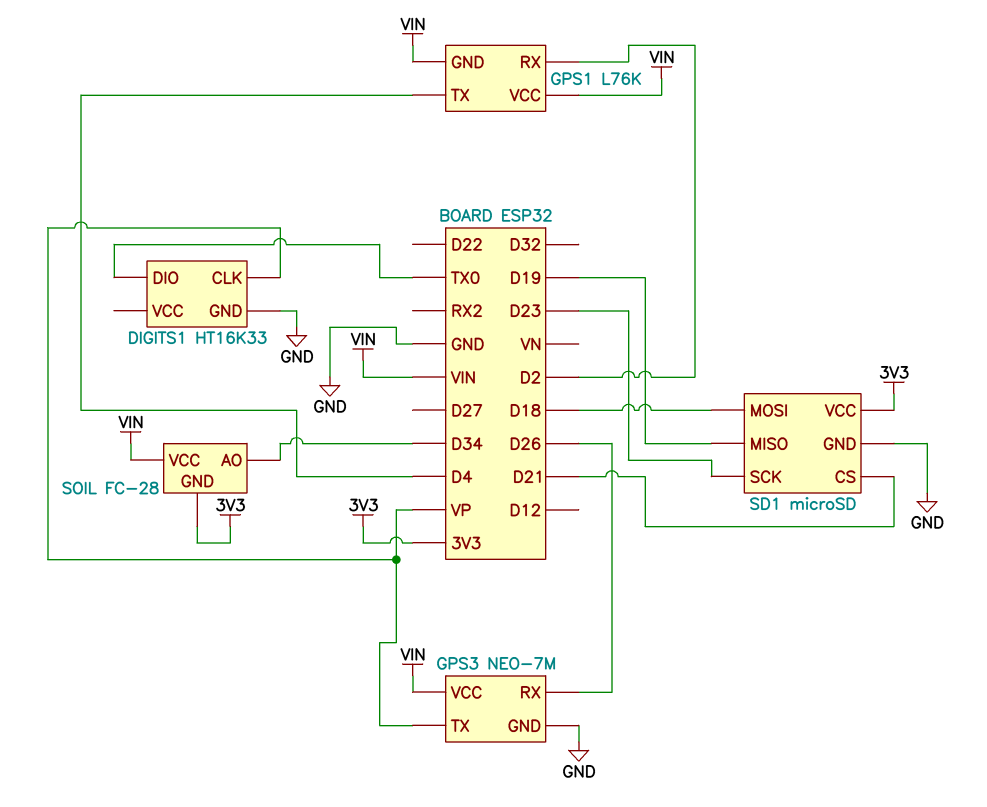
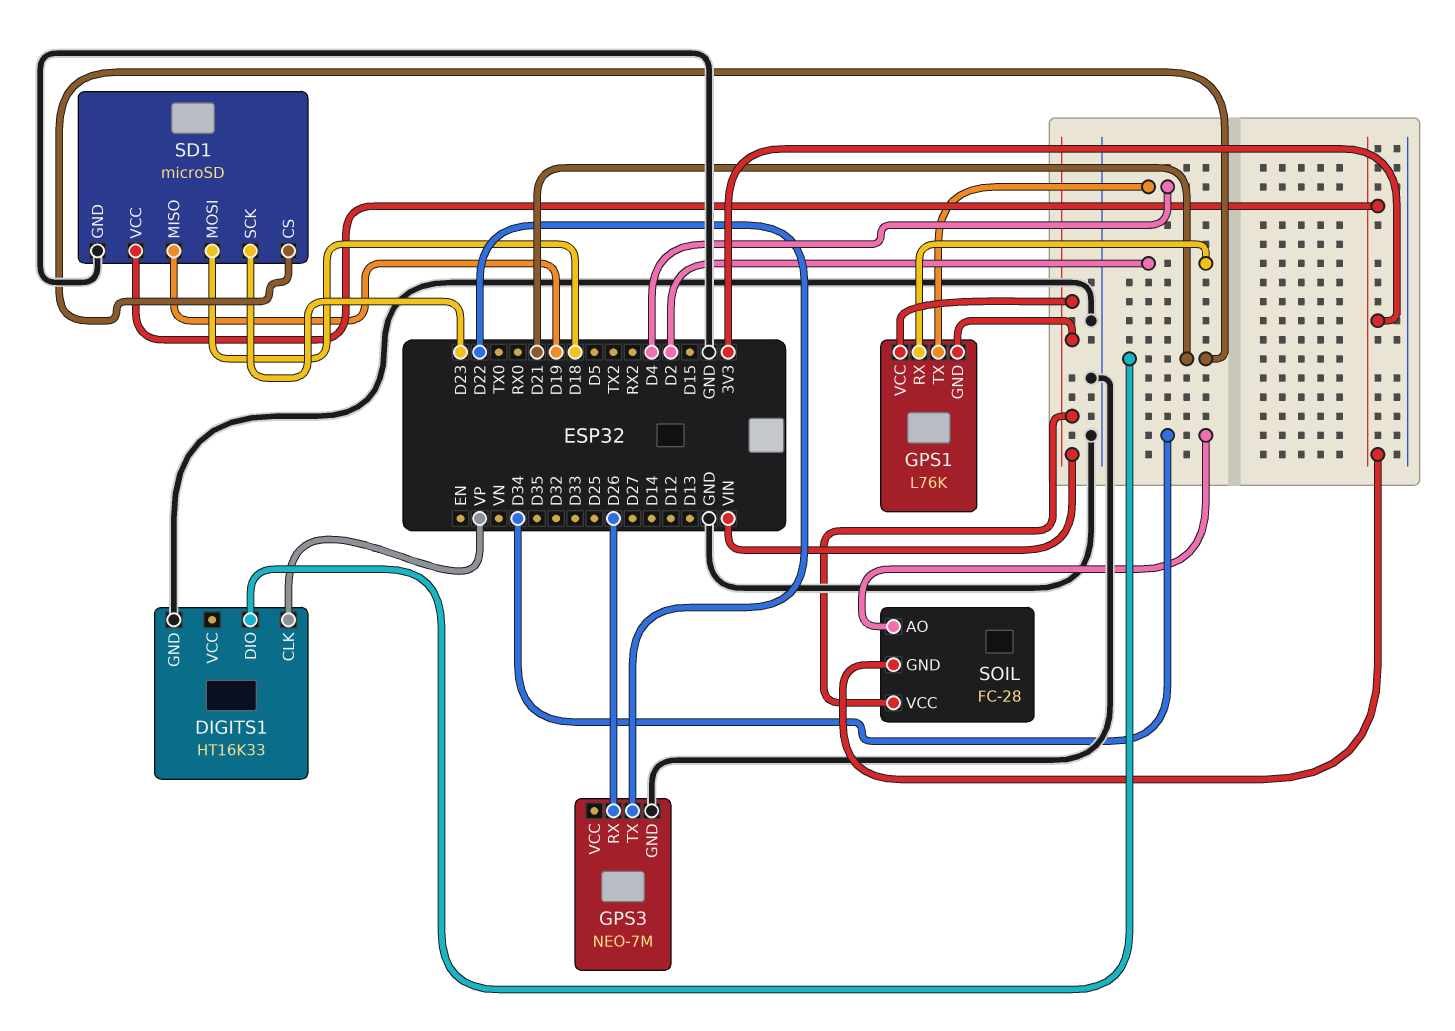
DIGITS1 pin DIO: TX0 -> D21
GPS3 pin TX: VP -> D22
GPS3 pin VCC: VIN -> none

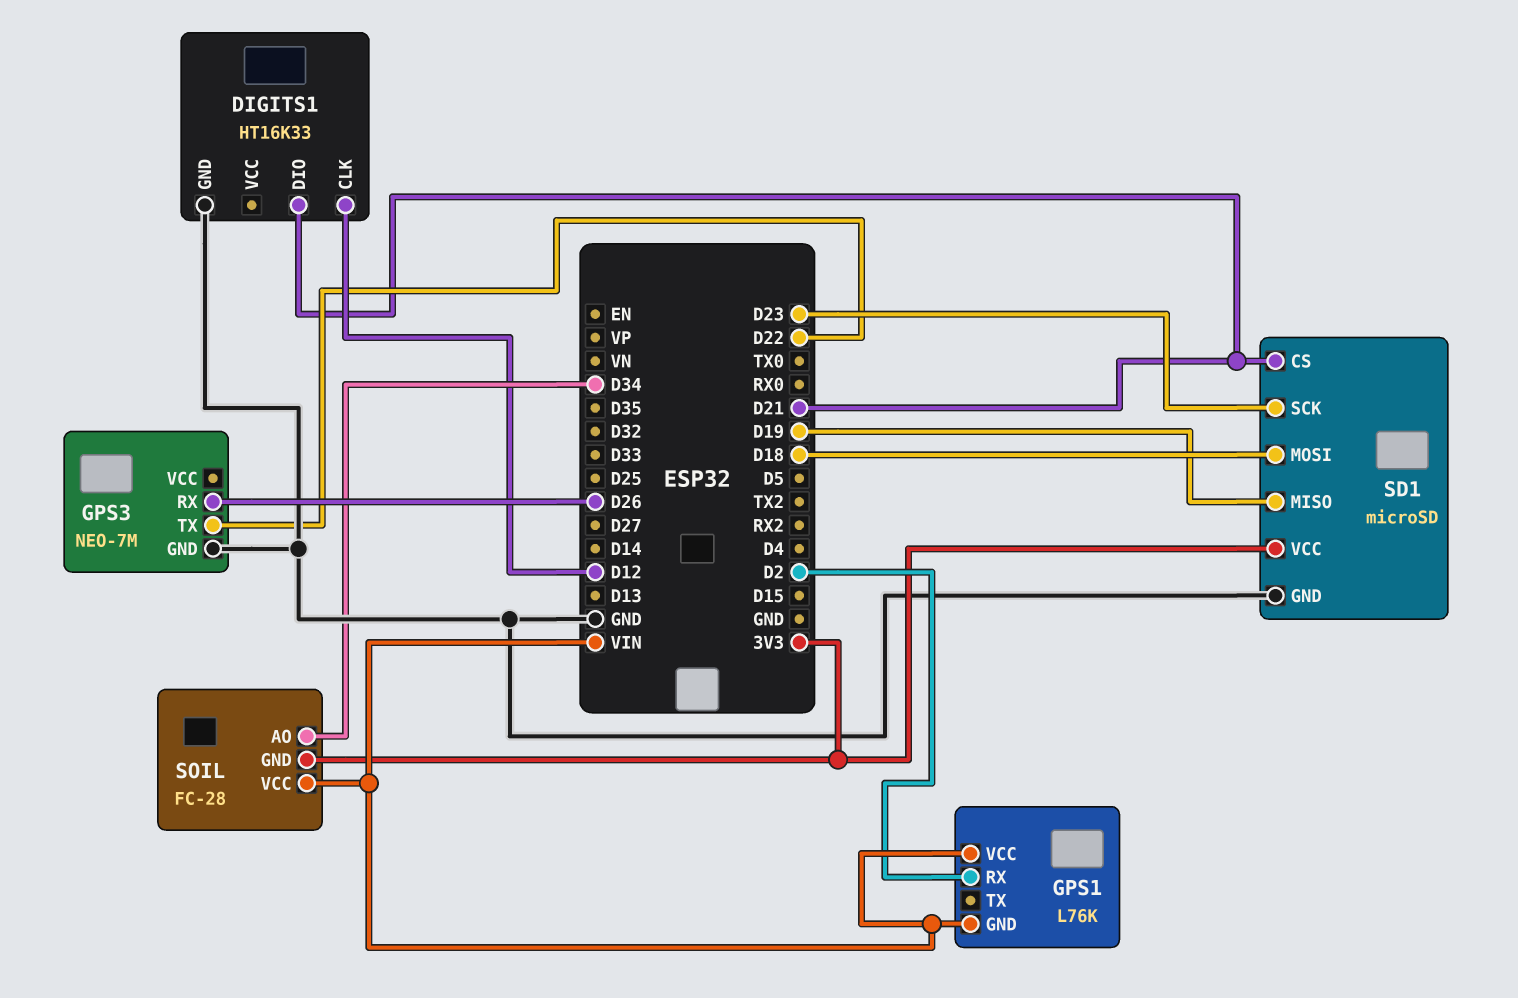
DIGITS1 pin CLK: VP -> D12
GPS1 pin TX: D4 -> none

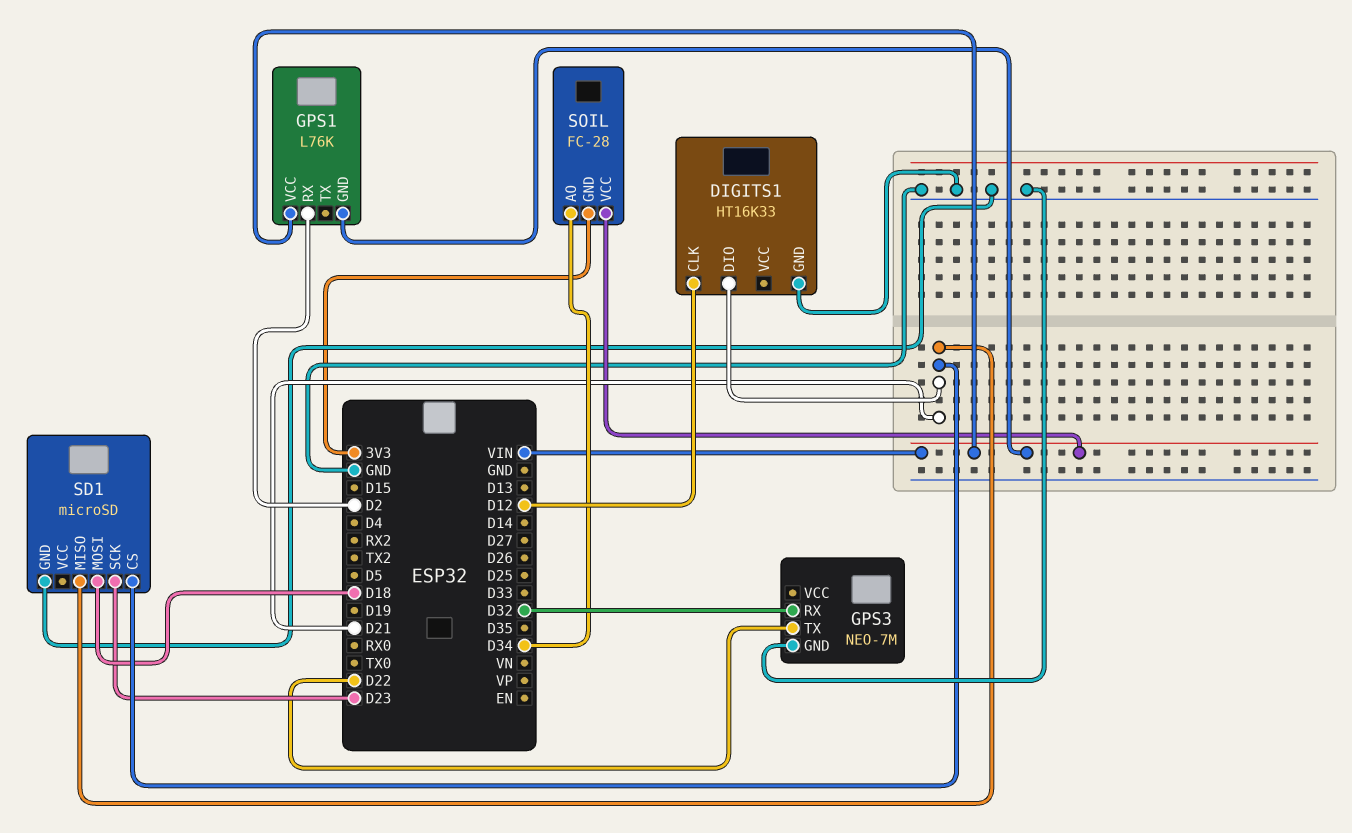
GPS3 pin RX: D26 -> D32
SD1 pin MISO: D19 -> D21
SD1 pin VCC: 3V3 -> none

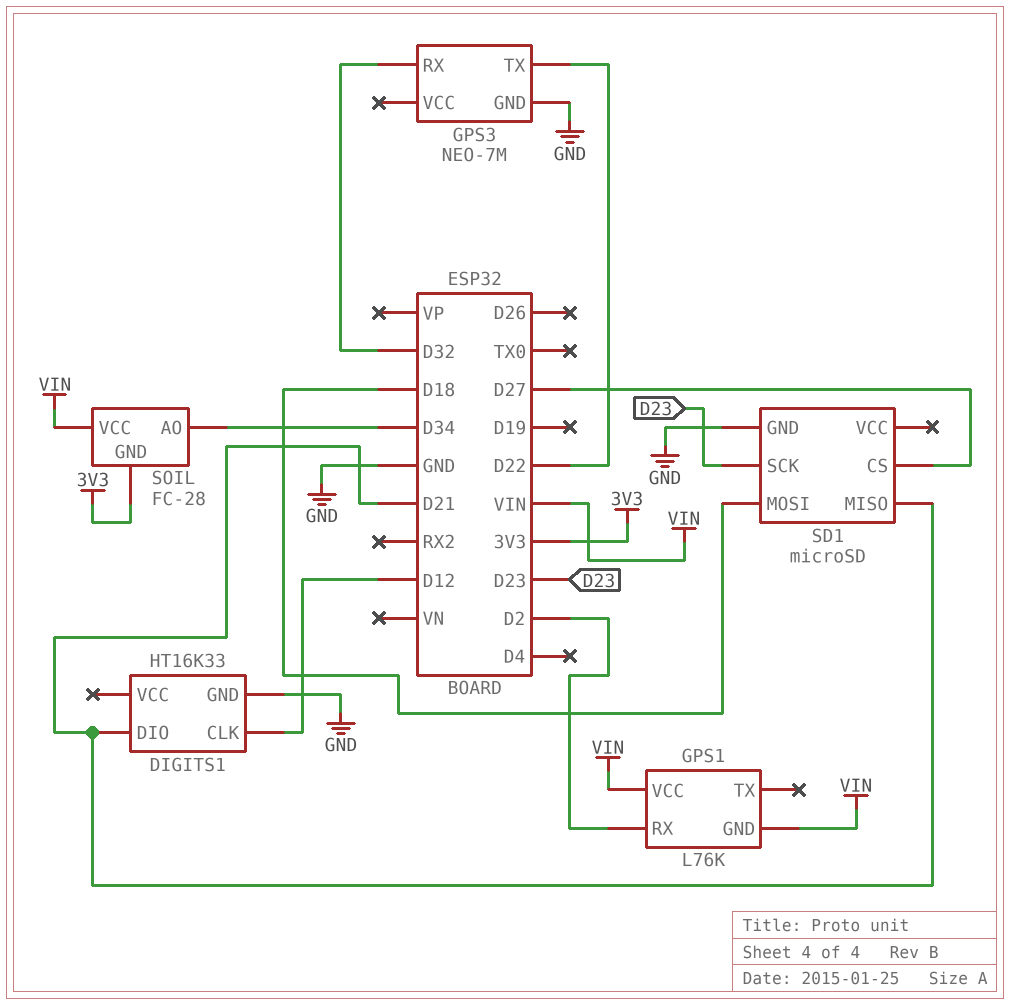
SD1 pin CS: D21 -> D27

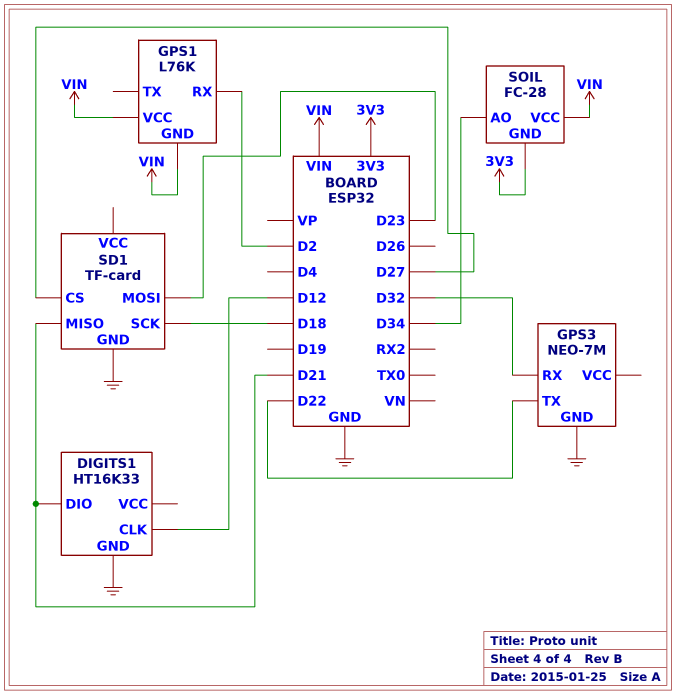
SD1: microSD -> TF-card
SD1 pin MOSI: D18 -> D23
SD1 pin SCK: D23 -> D18

